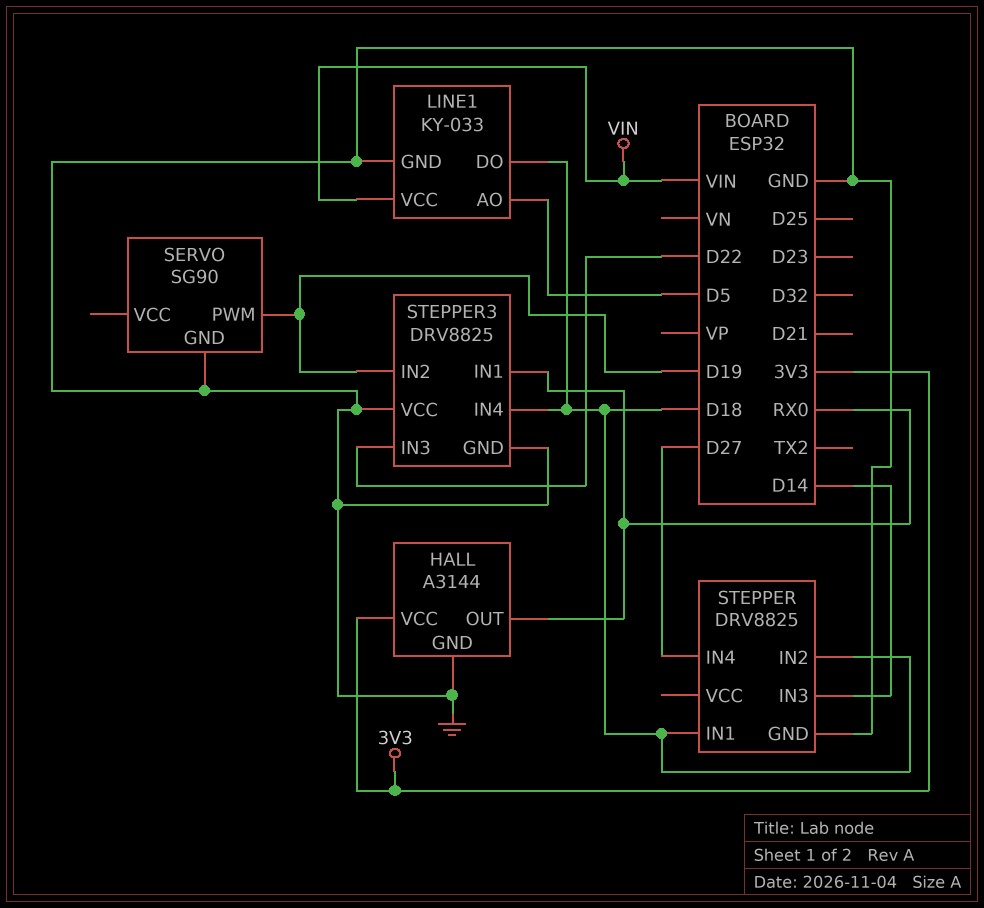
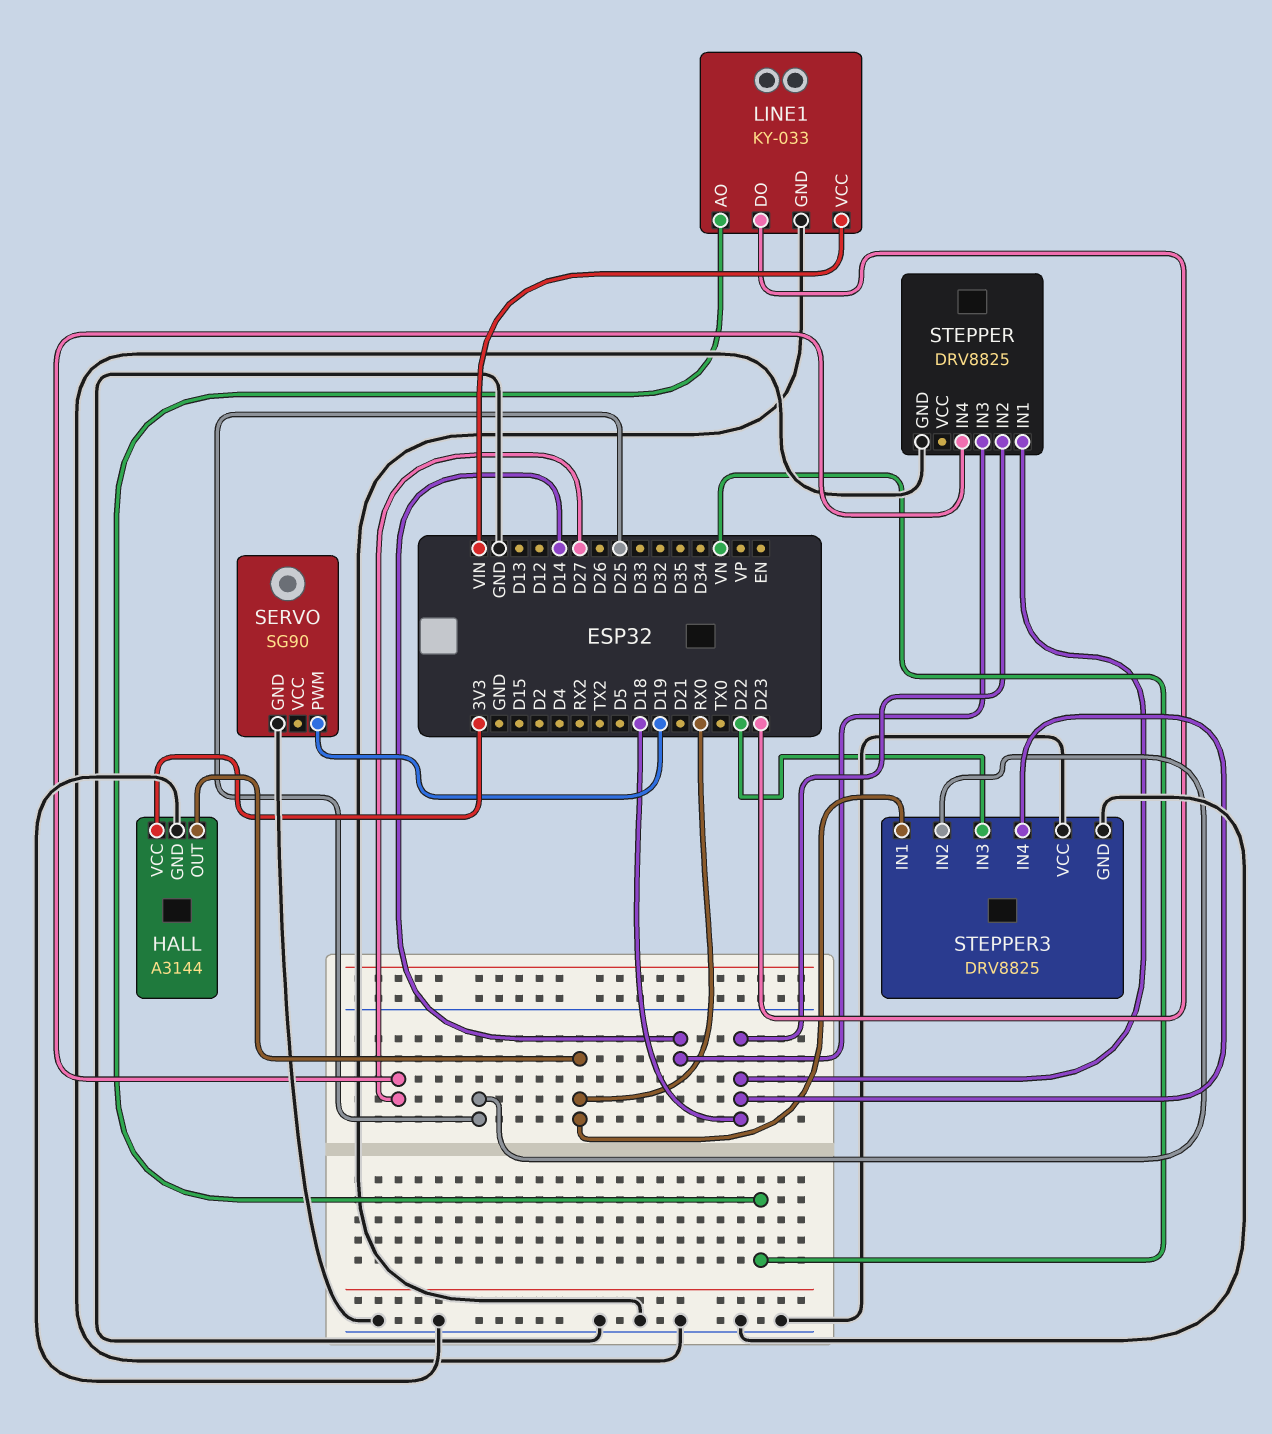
LINE1 pin AO: D5 -> VN
LINE1 pin DO: D18 -> D23
STEPPER3 pin IN2: D19 -> D25

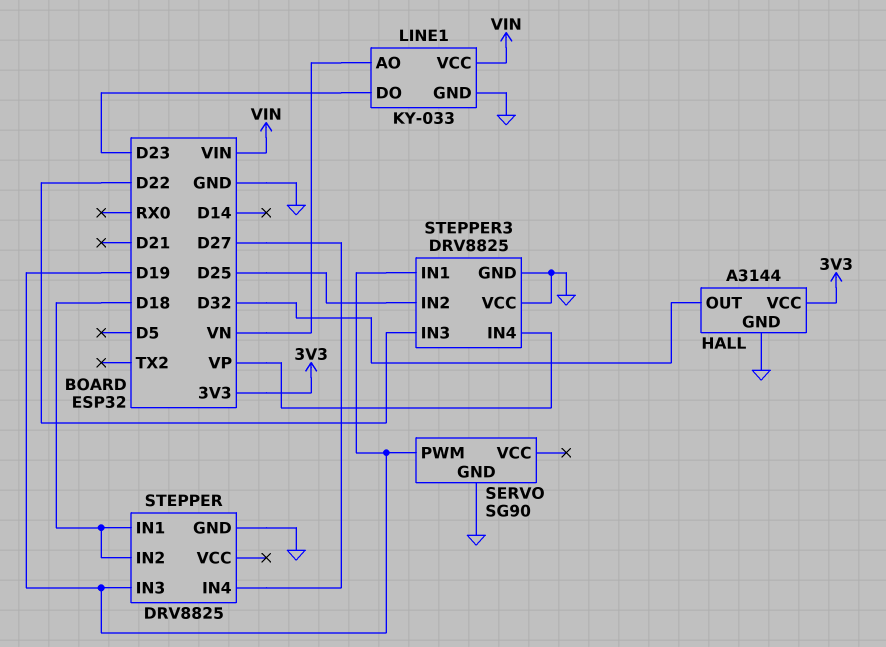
HALL pin OUT: RX0 -> D32
STEPPER pin IN3: D14 -> D19
STEPPER3 pin IN1: RX0 -> D19
STEPPER3 pin IN4: D18 -> VP

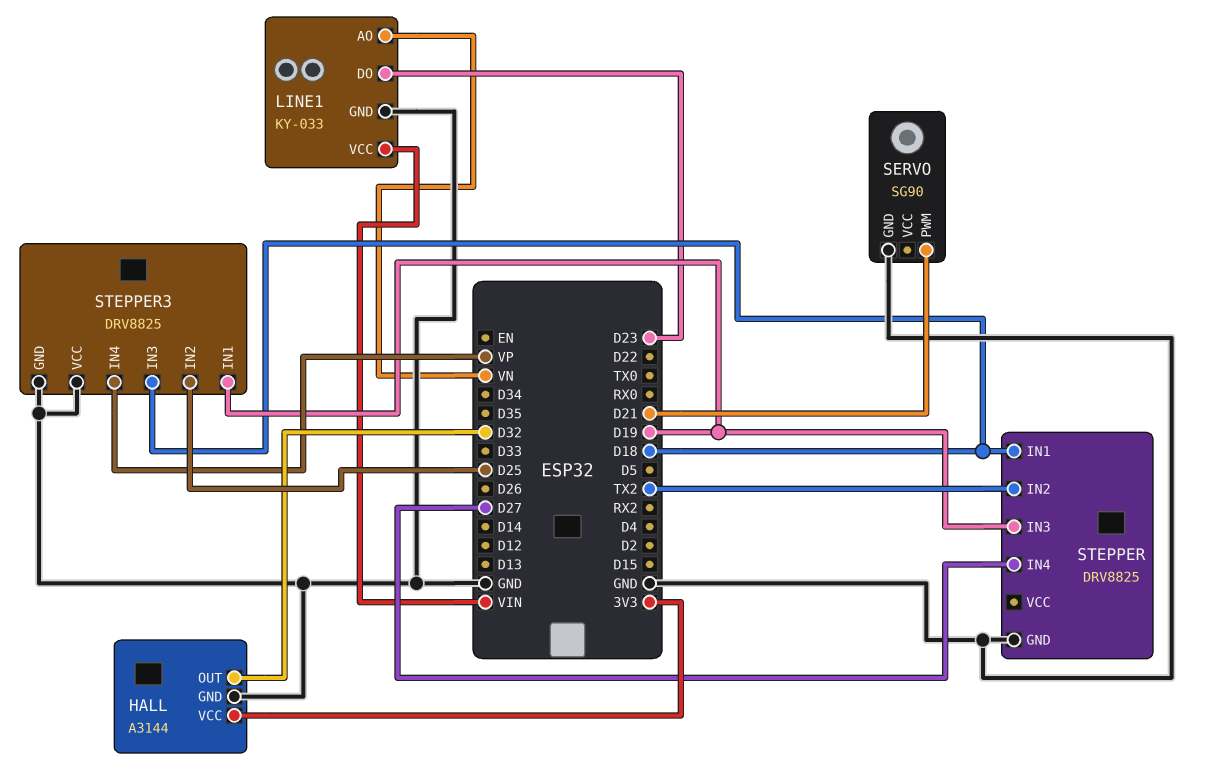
SERVO pin PWM: D19 -> D21
STEPPER pin IN2: D18 -> TX2
STEPPER3 pin IN3: D22 -> D18

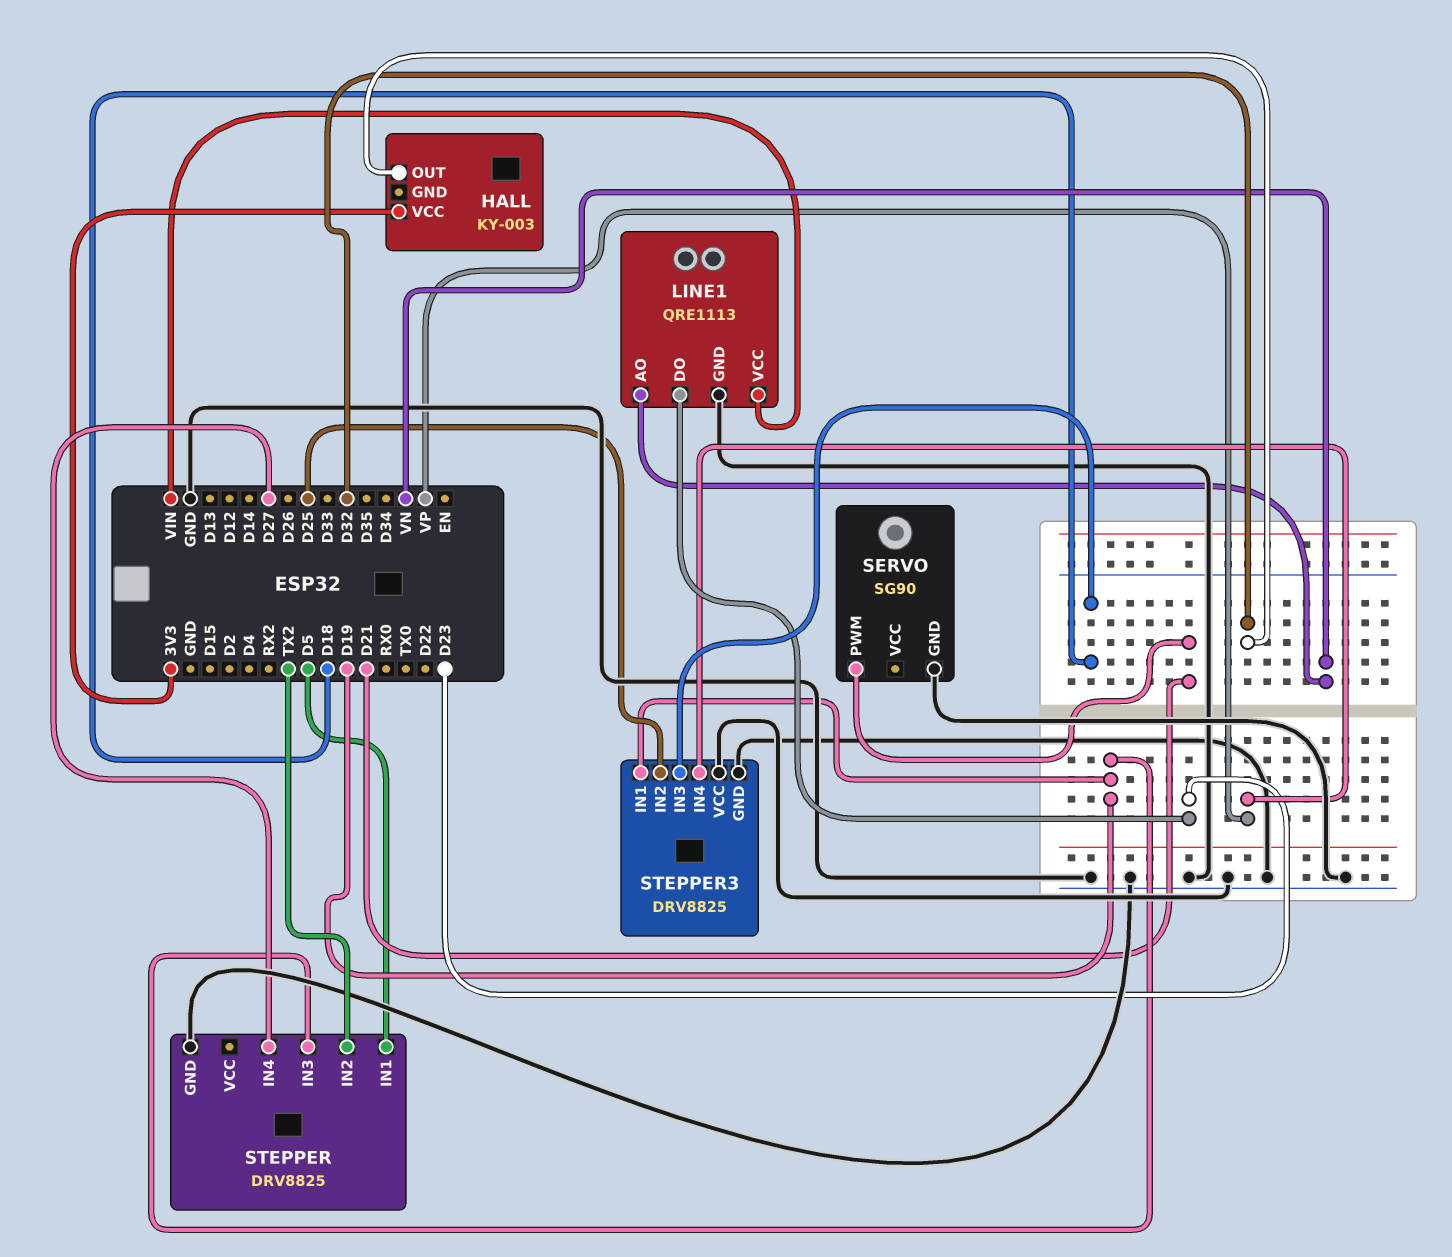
HALL: A3144 -> KY-003
HALL pin GND: GND -> none
LINE1: KY-033 -> QRE1113
STEPPER pin IN1: D18 -> D5

